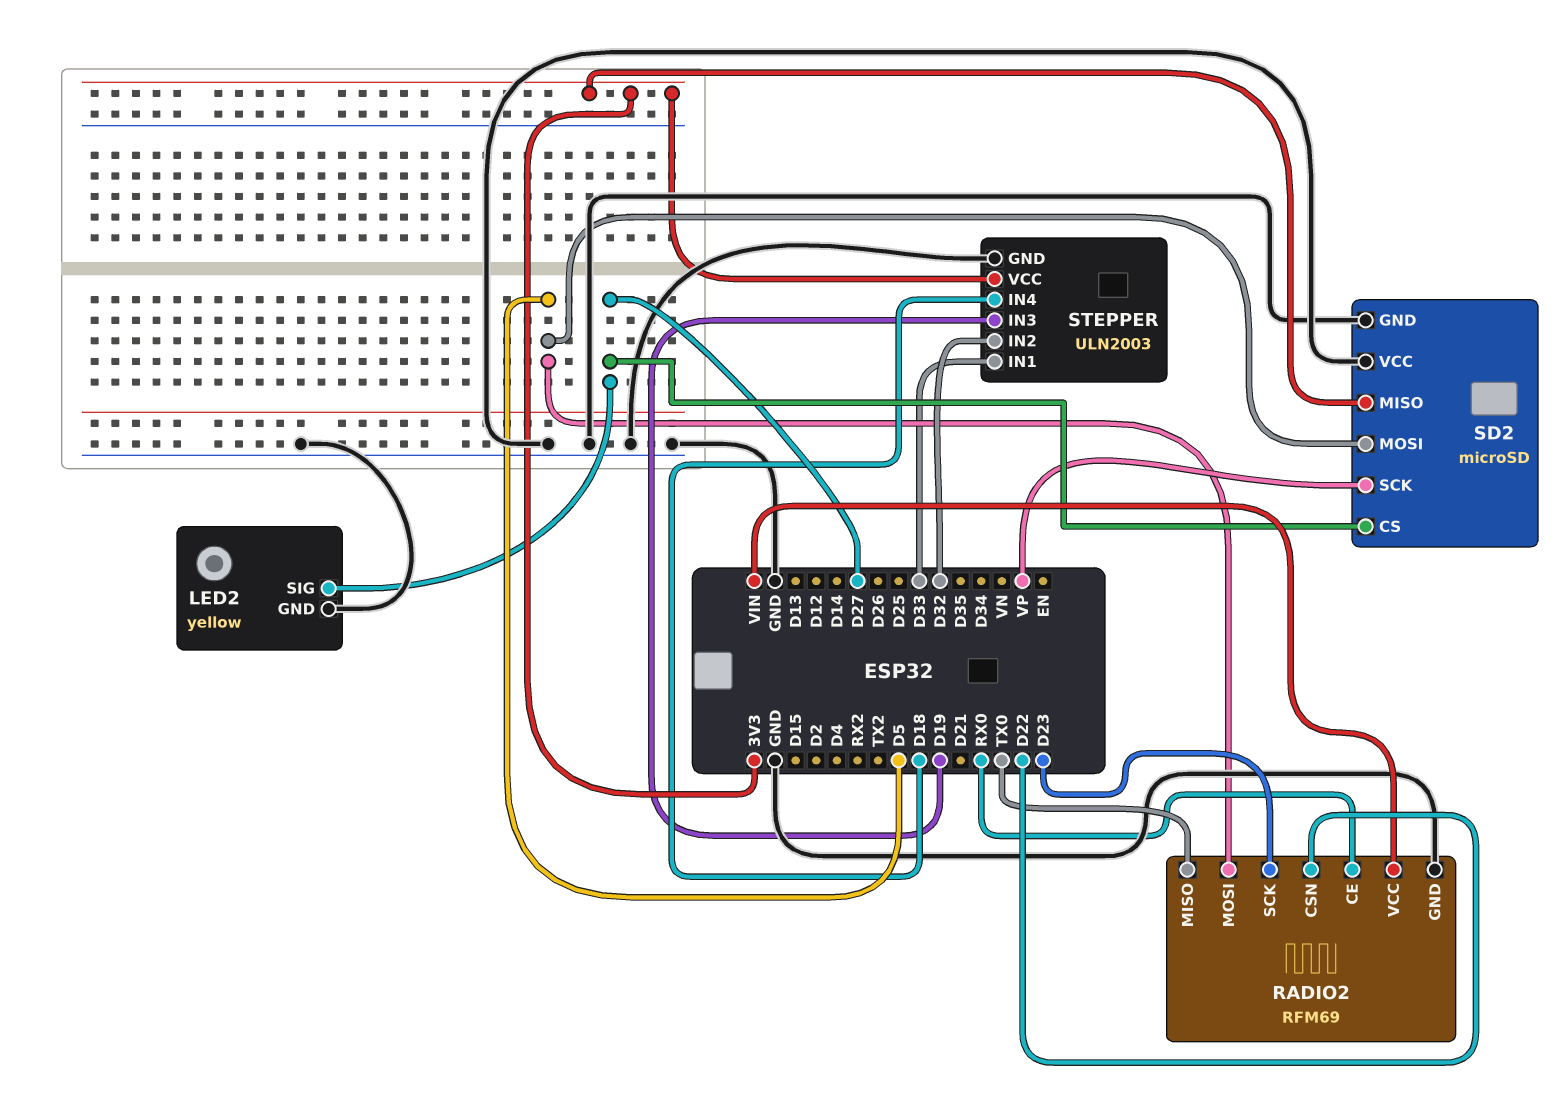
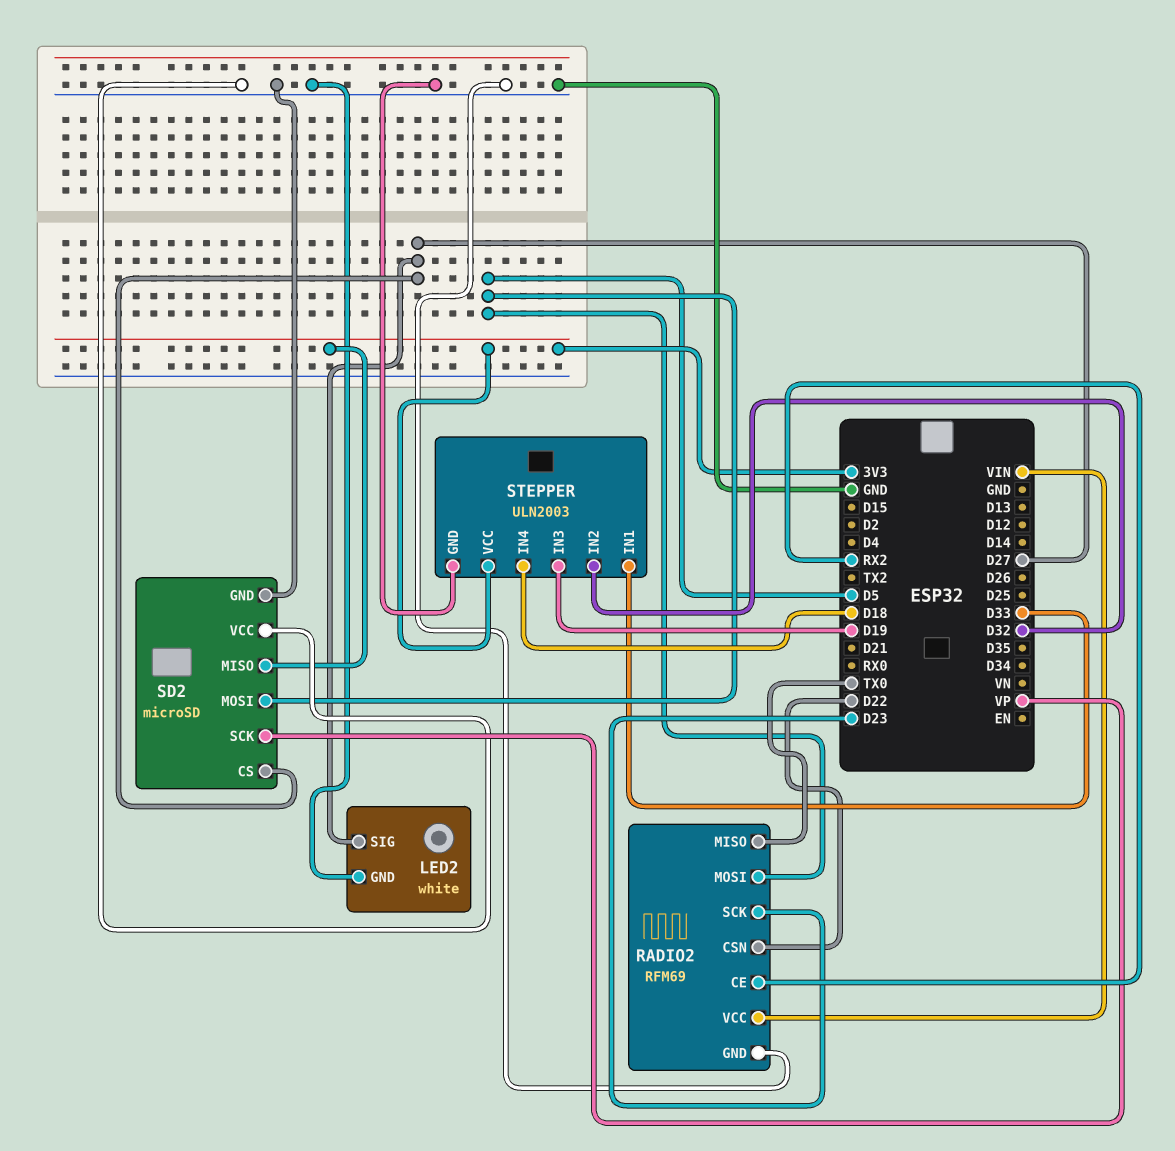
LED2: yellow -> white
RADIO2 pin CE: RX0 -> RX2

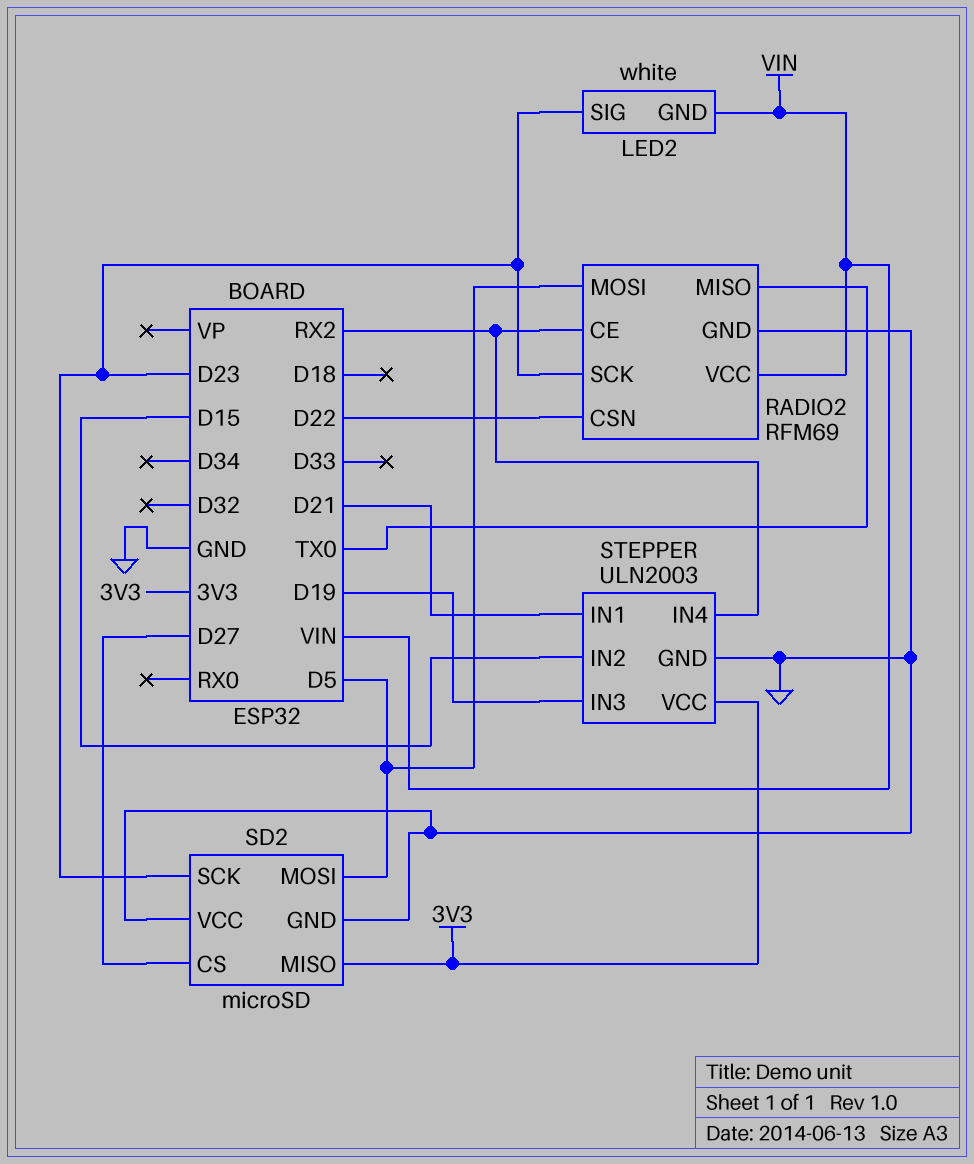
LED2 pin GND: GND -> VIN
LED2 pin SIG: D27 -> D23
SD2 pin SCK: VP -> D23
STEPPER pin IN1: D33 -> D21
STEPPER pin IN2: D32 -> D15
STEPPER pin IN4: D18 -> RX2

